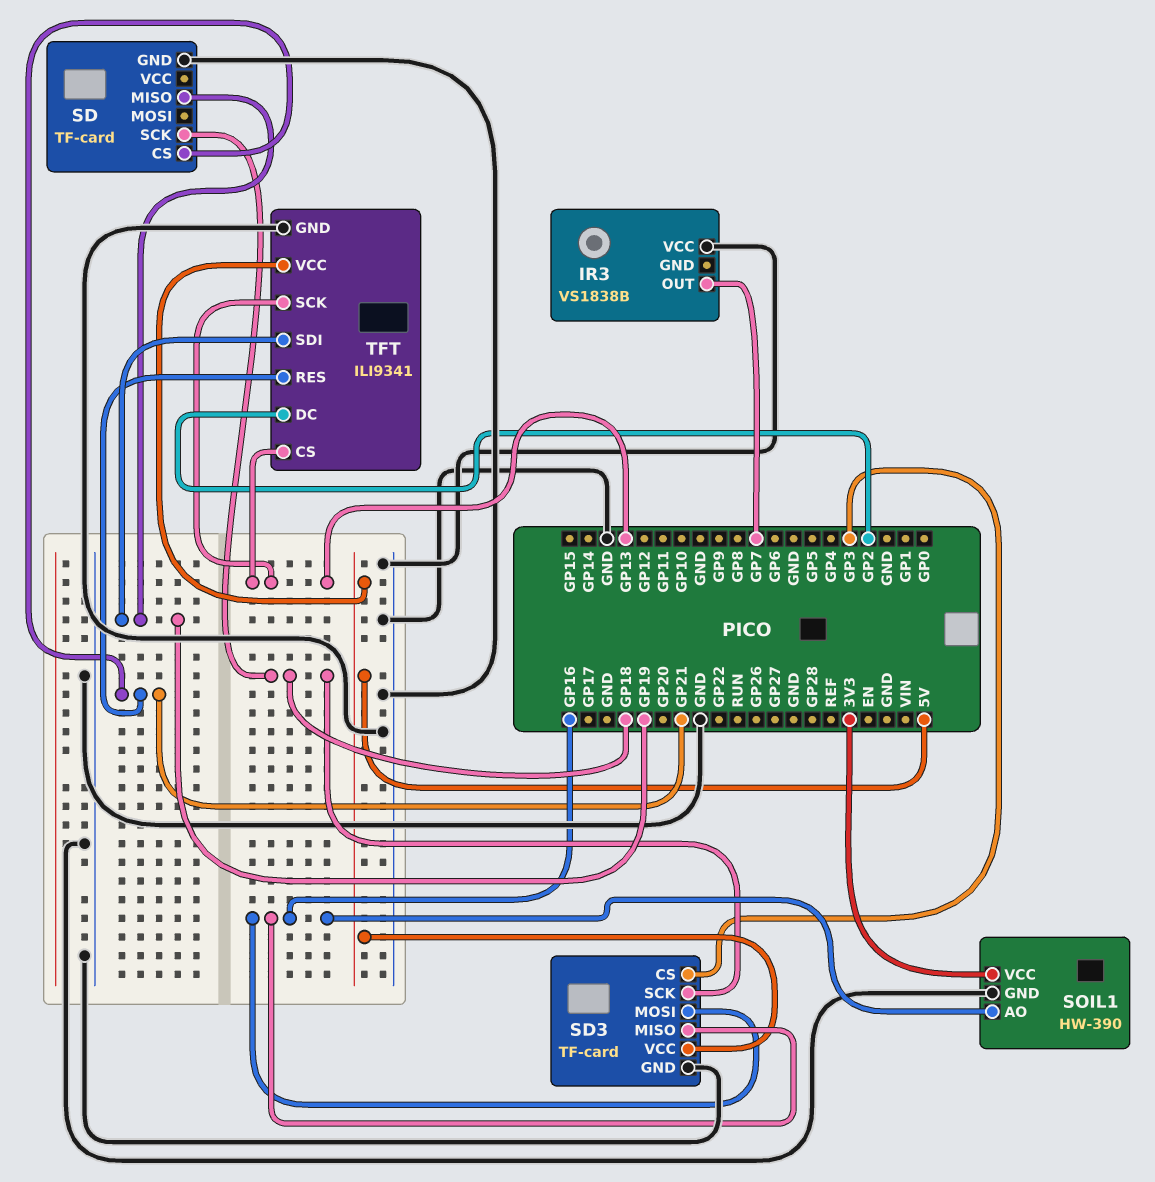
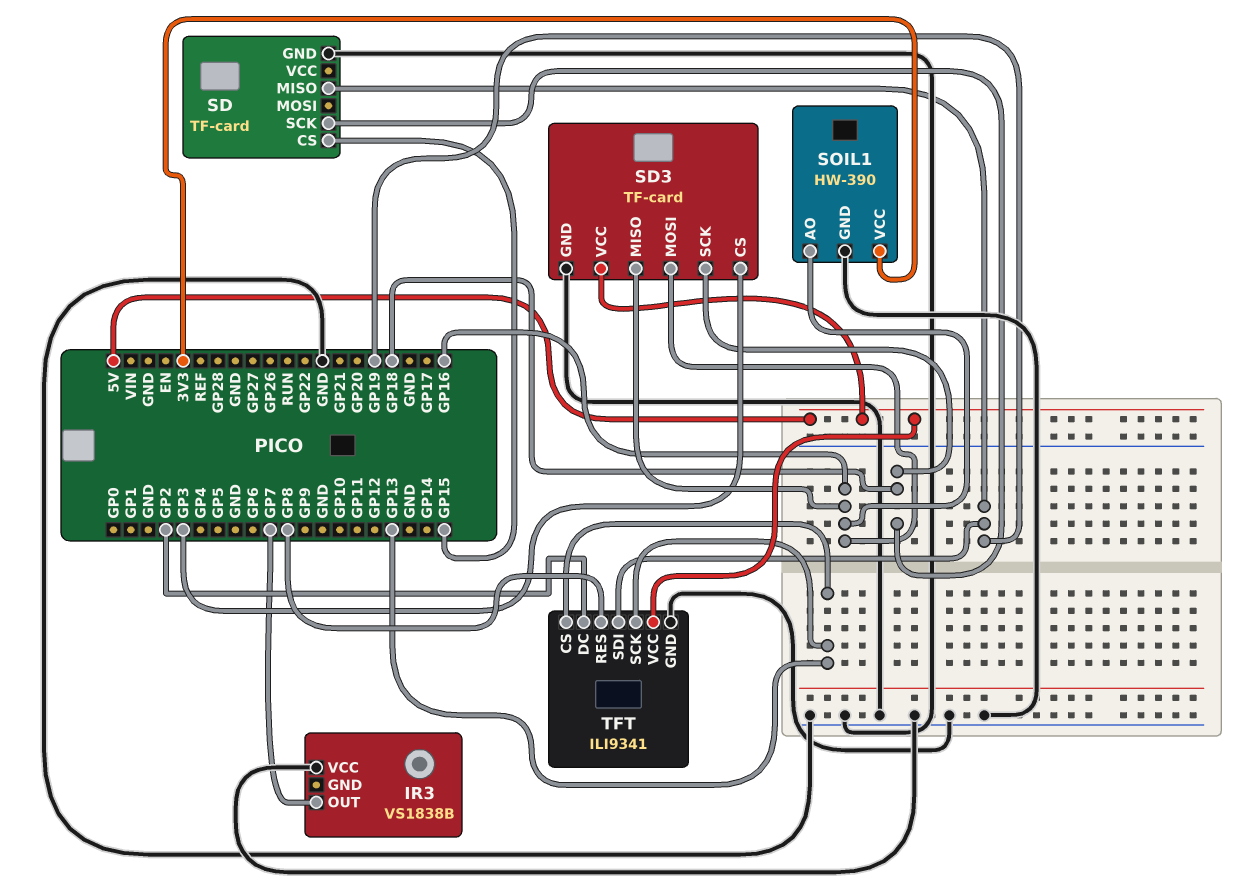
SD pin CS: GP21 -> GP15
TFT pin RES: GP21 -> GP8

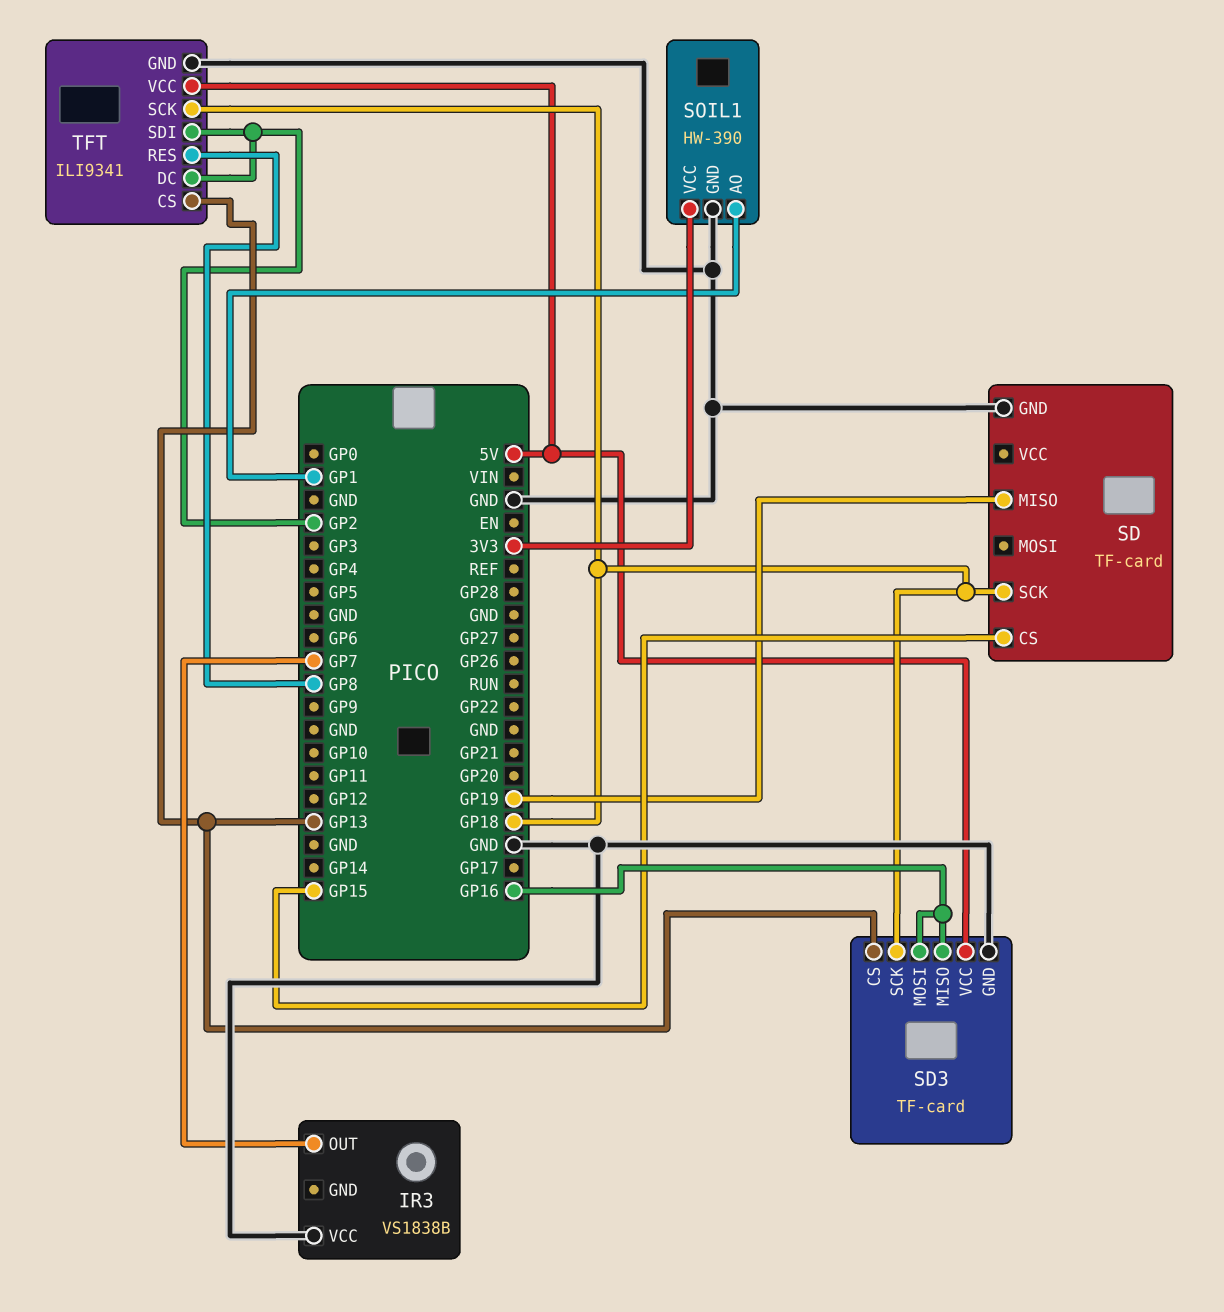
SD3 pin CS: GP3 -> GP13
SOIL1 pin AO: GP16 -> GP1
TFT pin SCK: GP13 -> GP18
TFT pin SDI: GP19 -> GP2

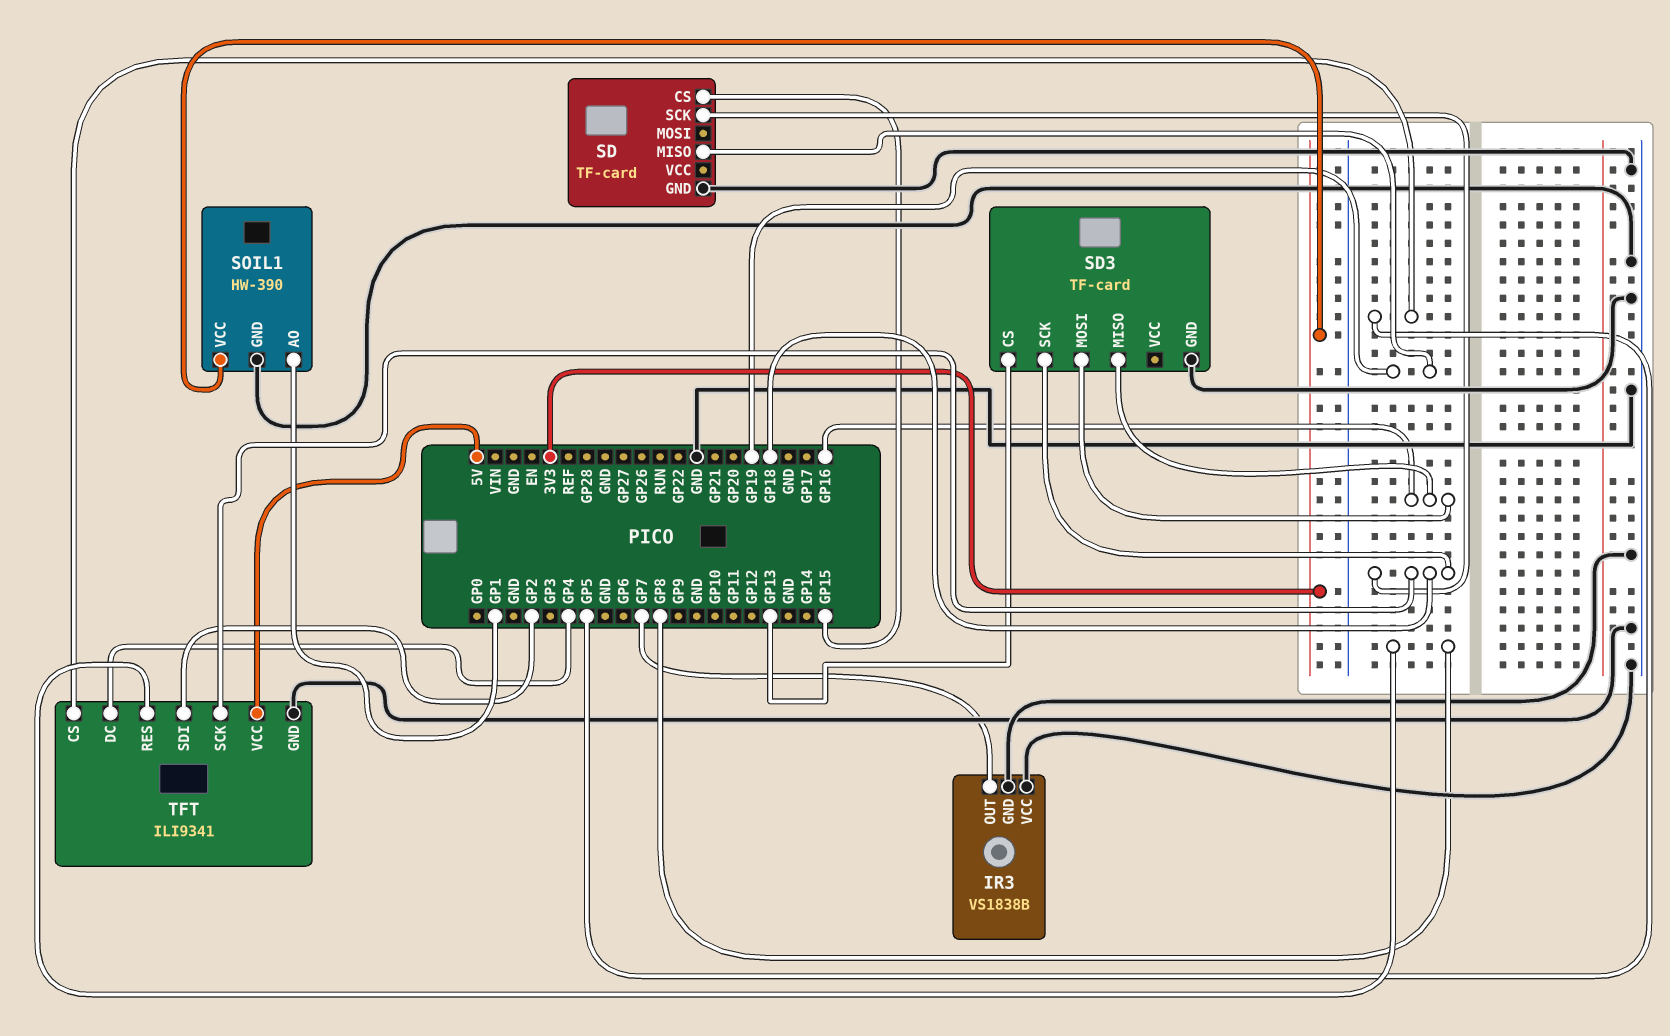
IR3 pin GND: none -> GND
SD3 pin VCC: 5V -> none
TFT pin CS: GP13 -> GP5
TFT pin DC: GP2 -> GP4

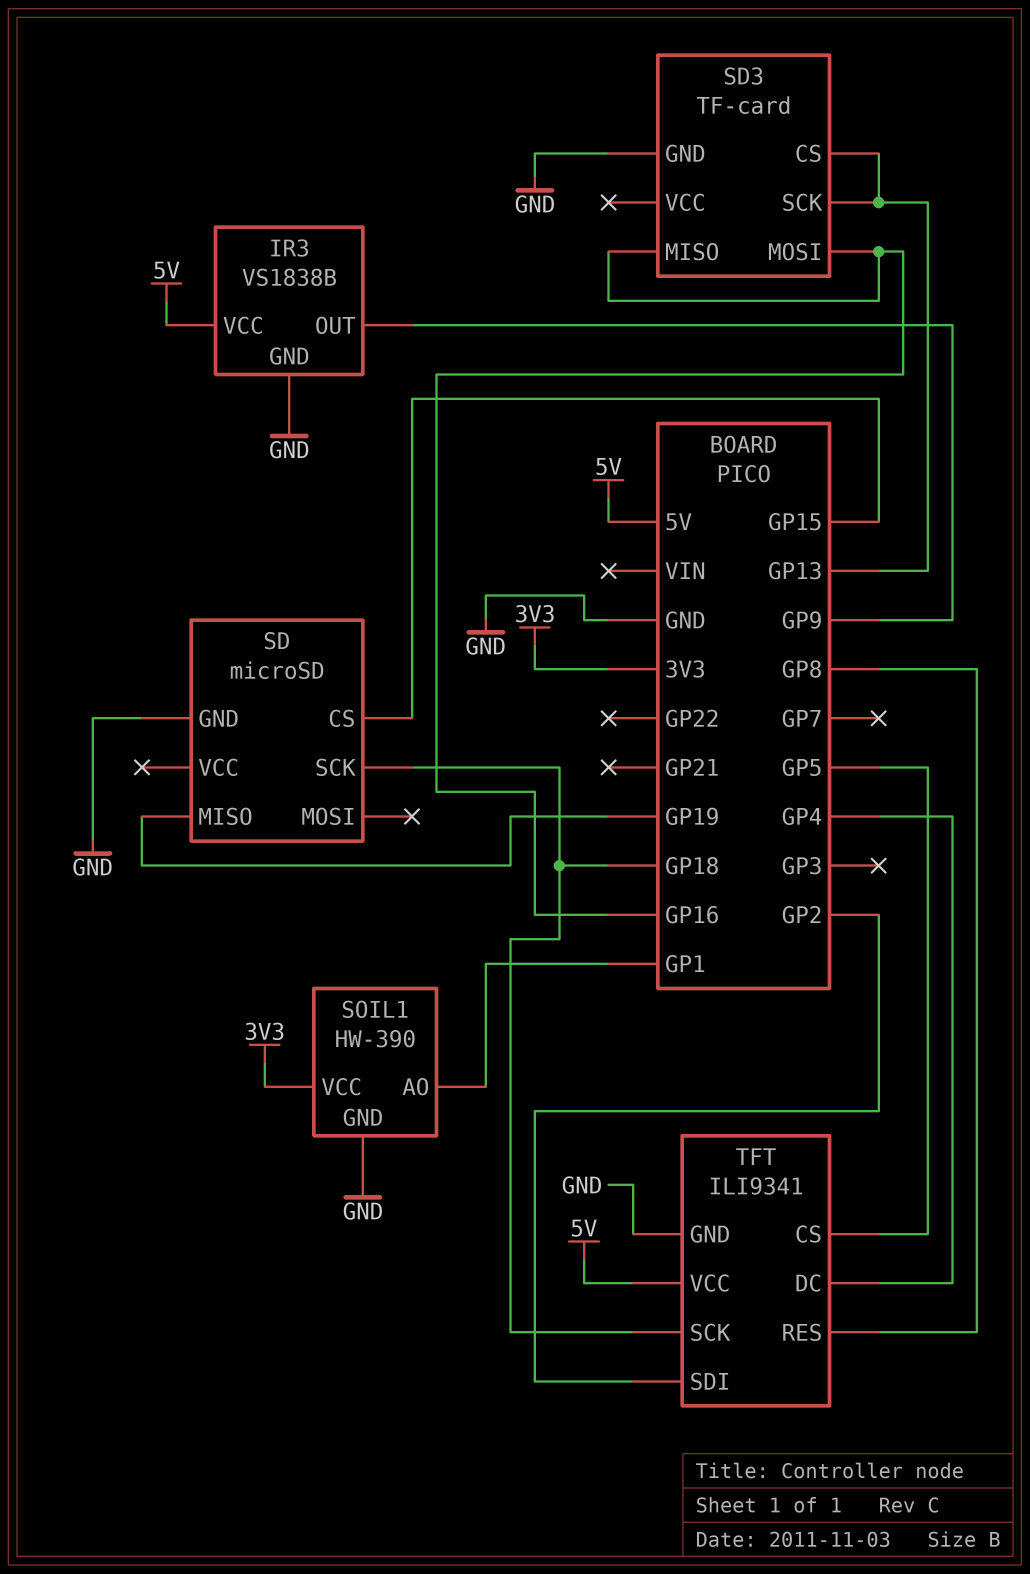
IR3 pin OUT: GP7 -> GP9
IR3 pin VCC: GND -> 5V
SD: TF-card -> microSD
SD3 pin SCK: GP18 -> GP13

